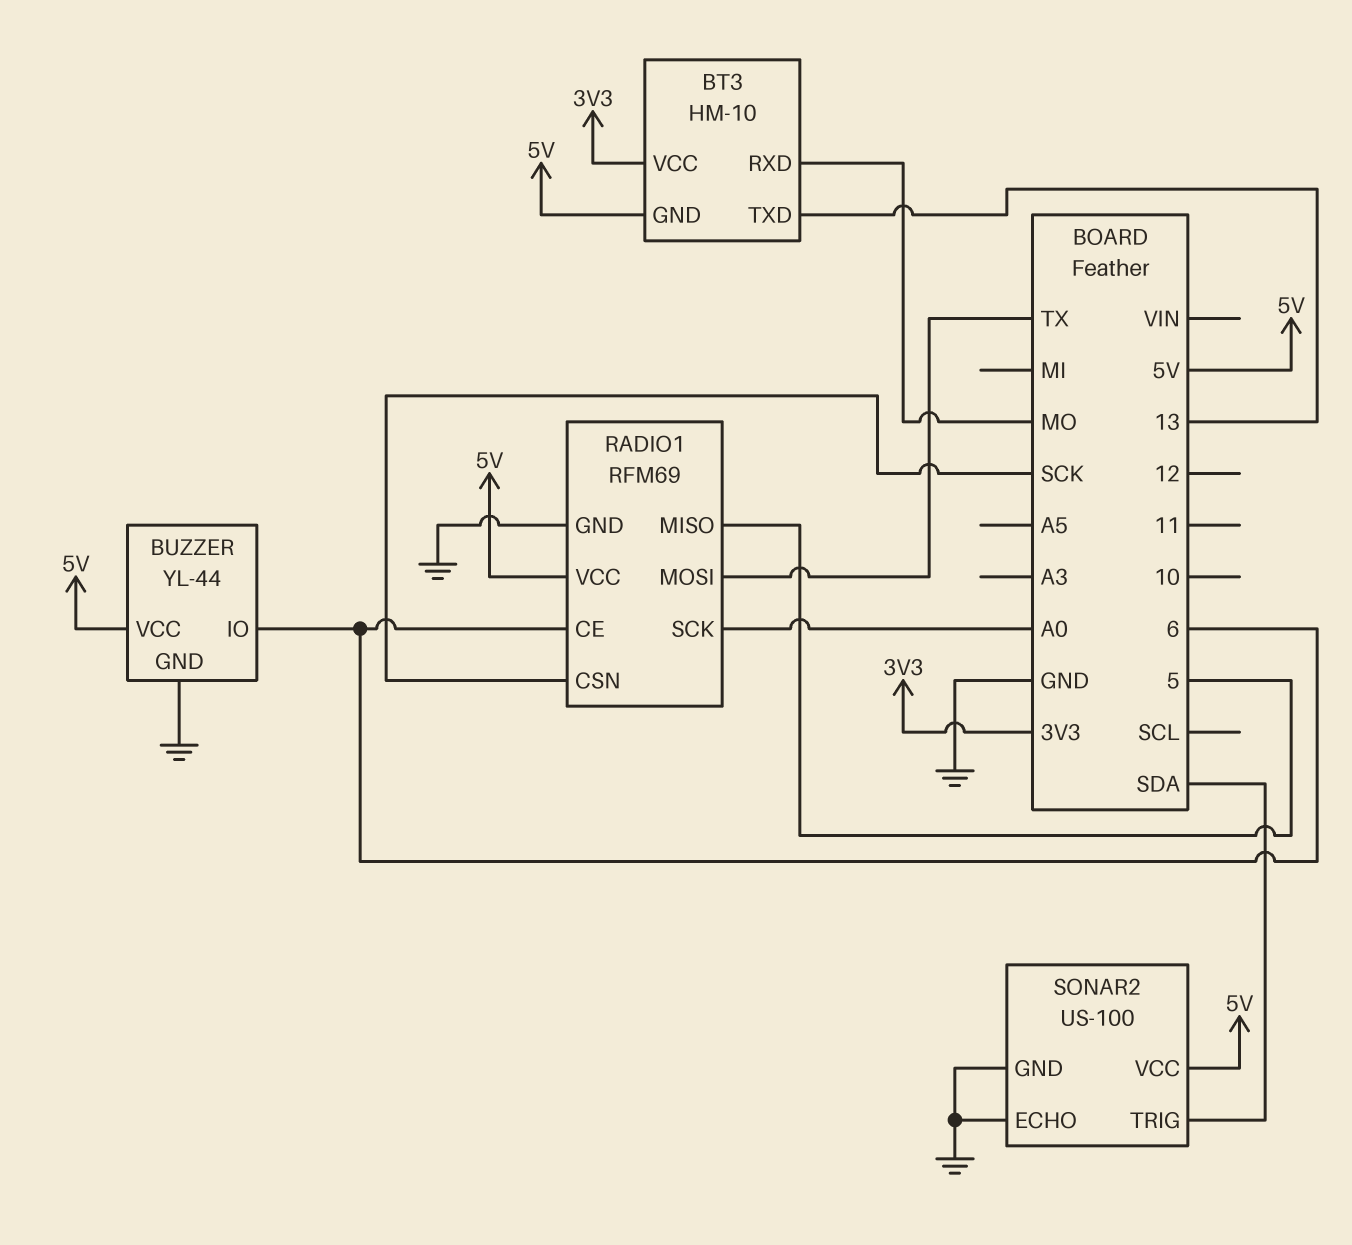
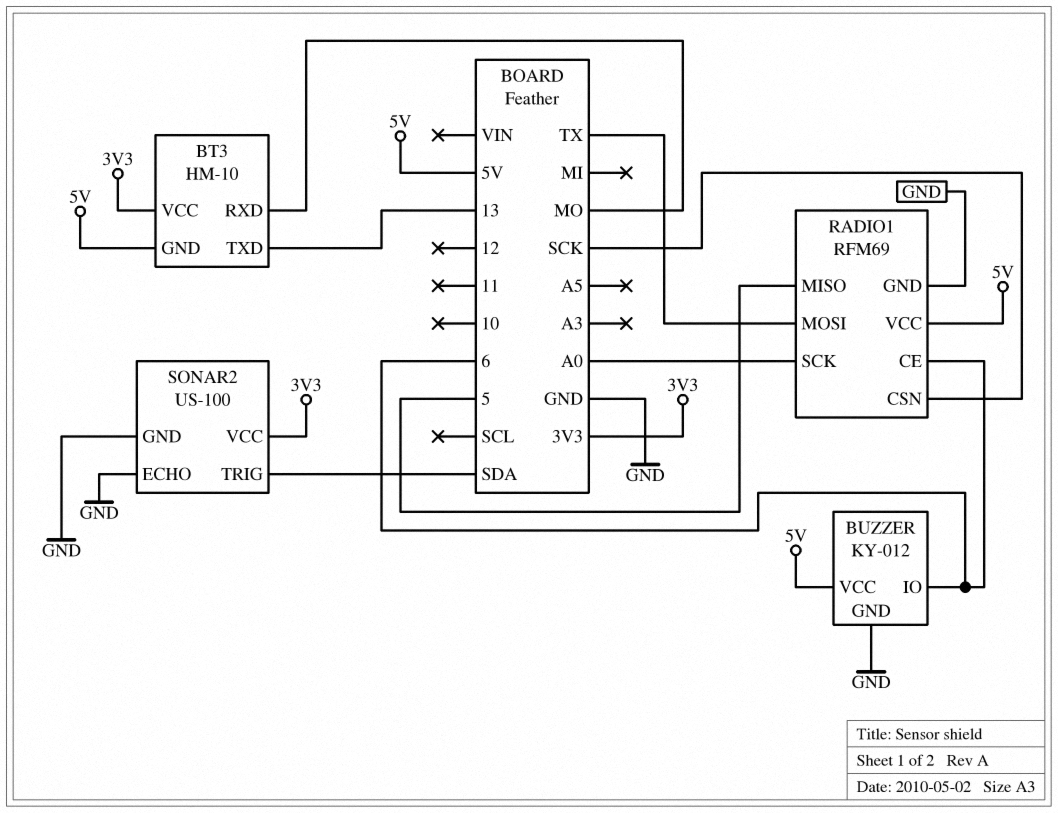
BUZZER: YL-44 -> KY-012
SONAR2 pin VCC: 5V -> 3V3

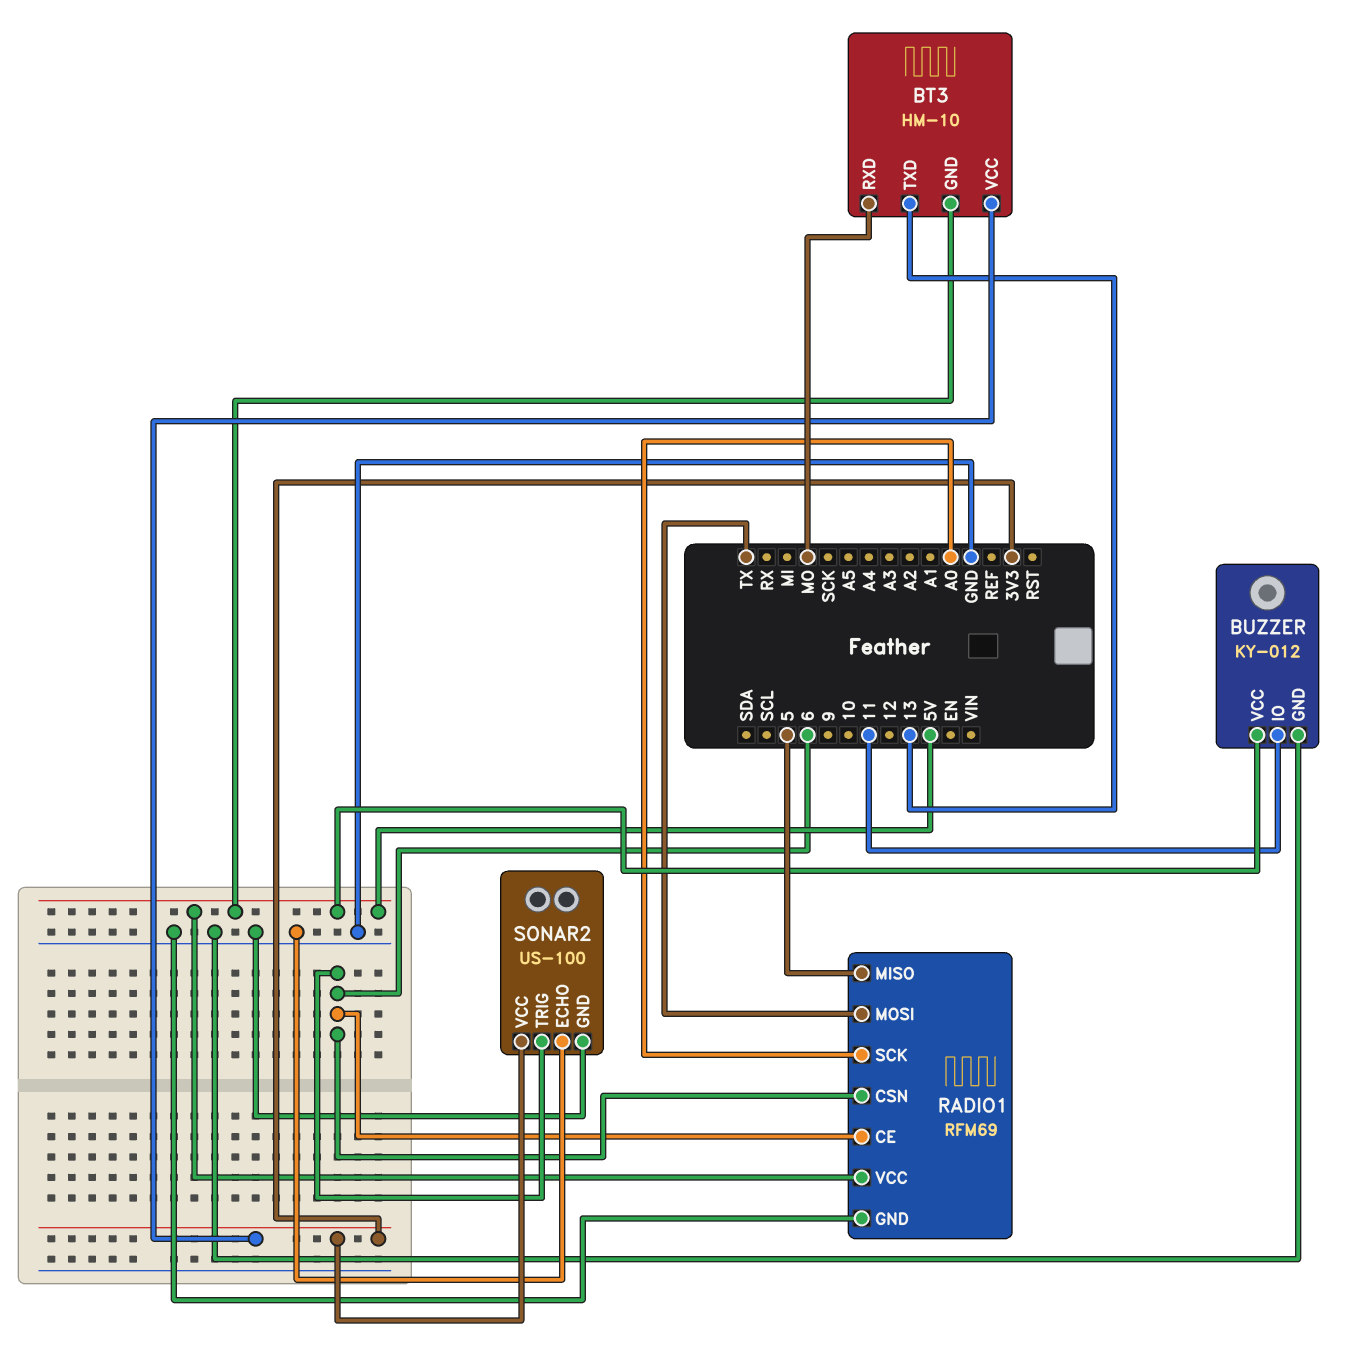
BUZZER pin IO: 6 -> 11
RADIO1 pin CSN: SCK -> 6
SONAR2 pin TRIG: SDA -> 6

